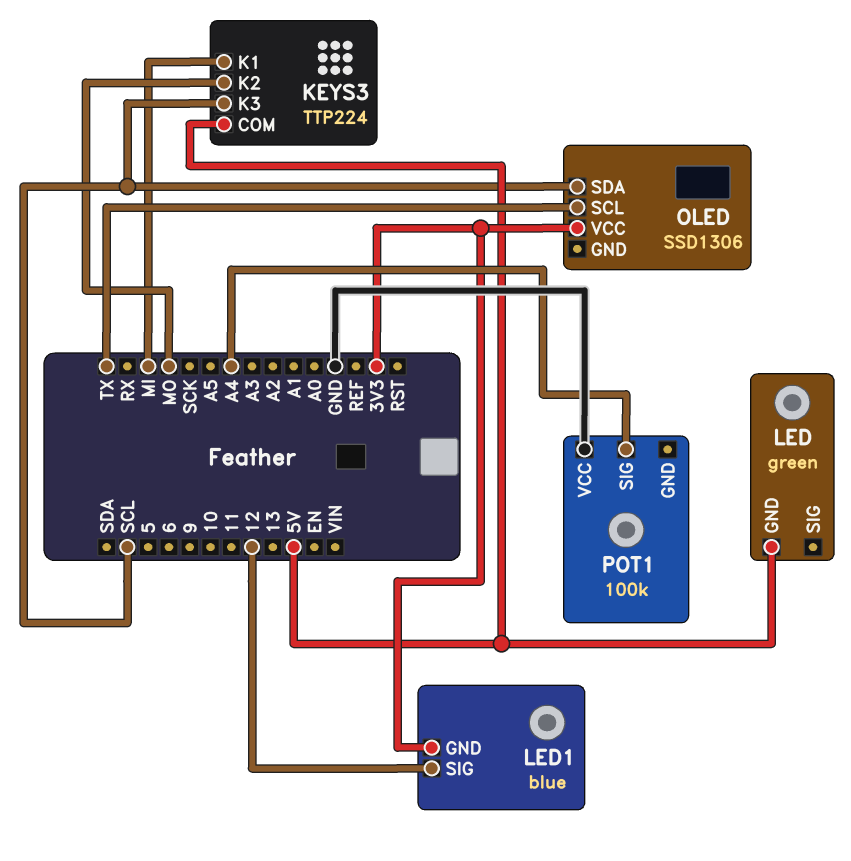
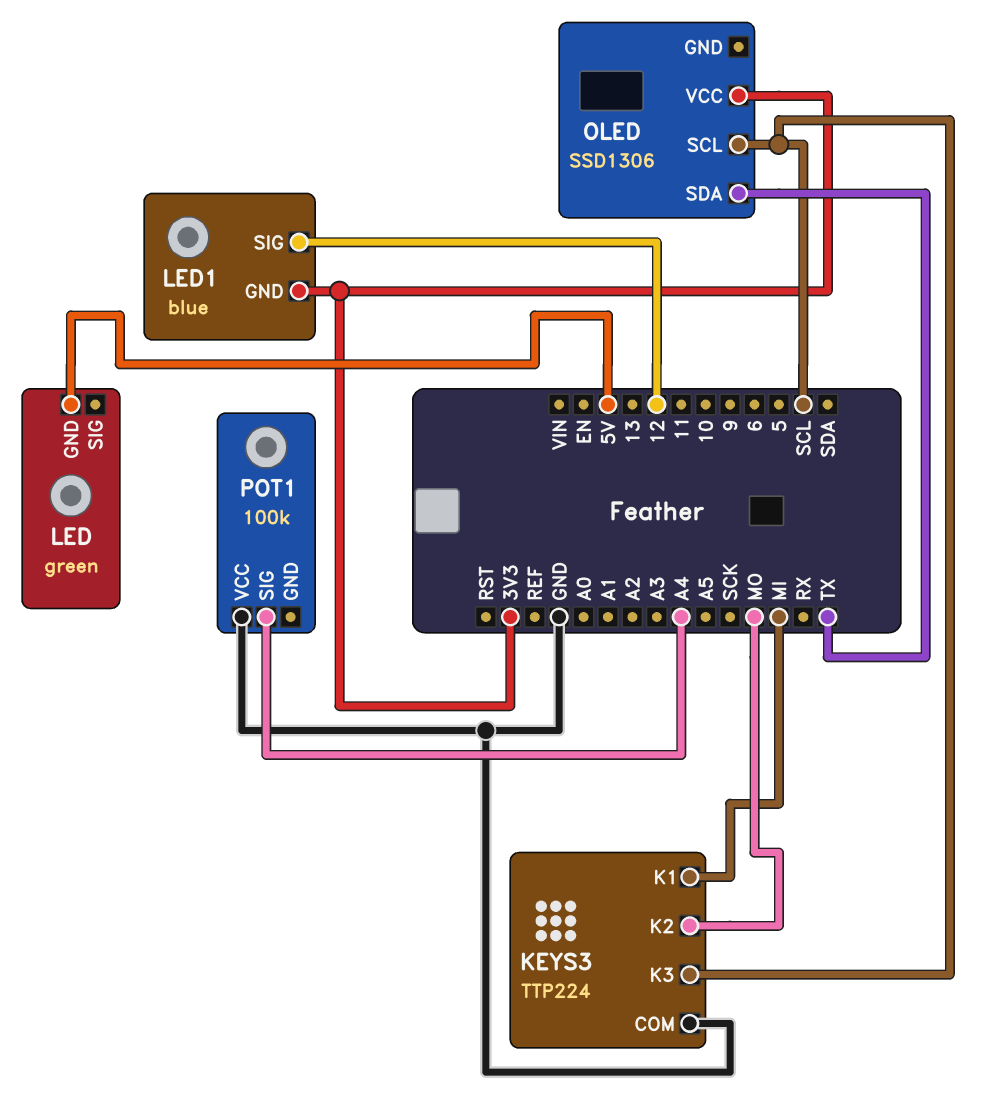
KEYS3 pin COM: 5V -> GND
OLED pin SCL: TX -> SCL
OLED pin SDA: SCL -> TX

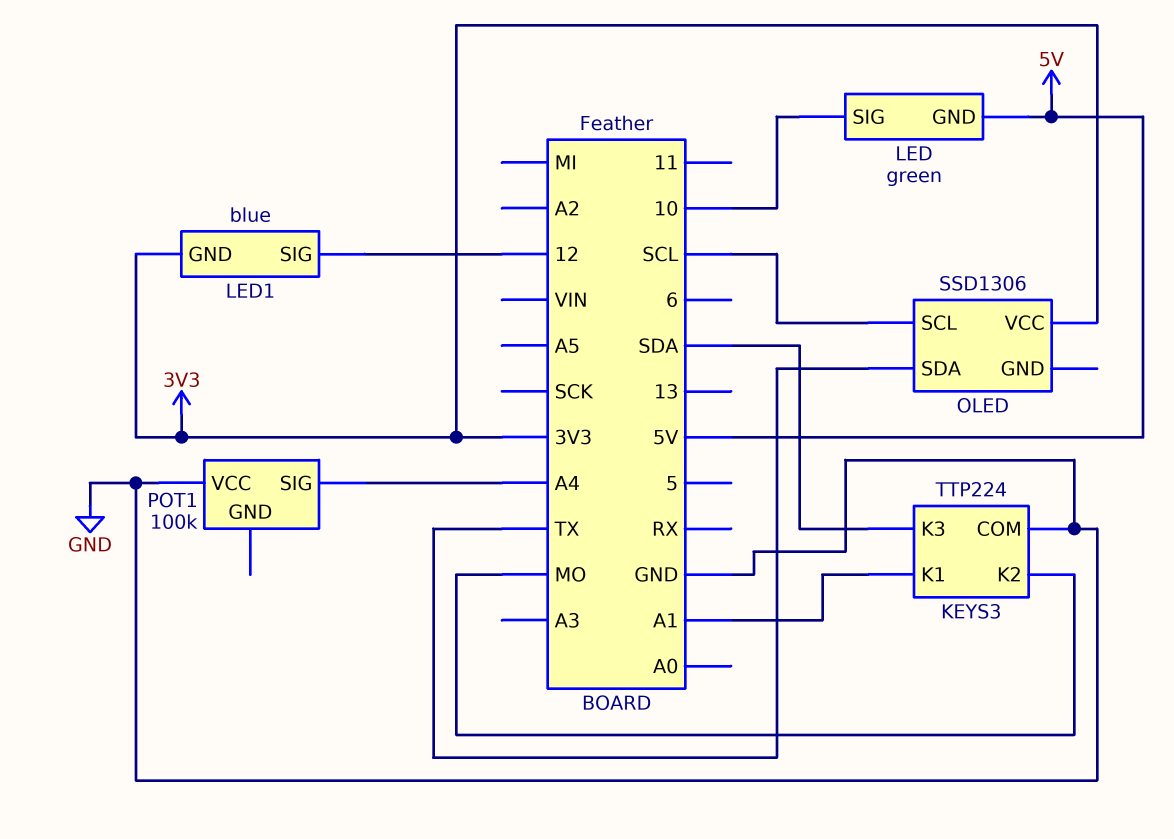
KEYS3 pin K1: MI -> A1
KEYS3 pin K3: SCL -> SDA
LED pin SIG: none -> 10

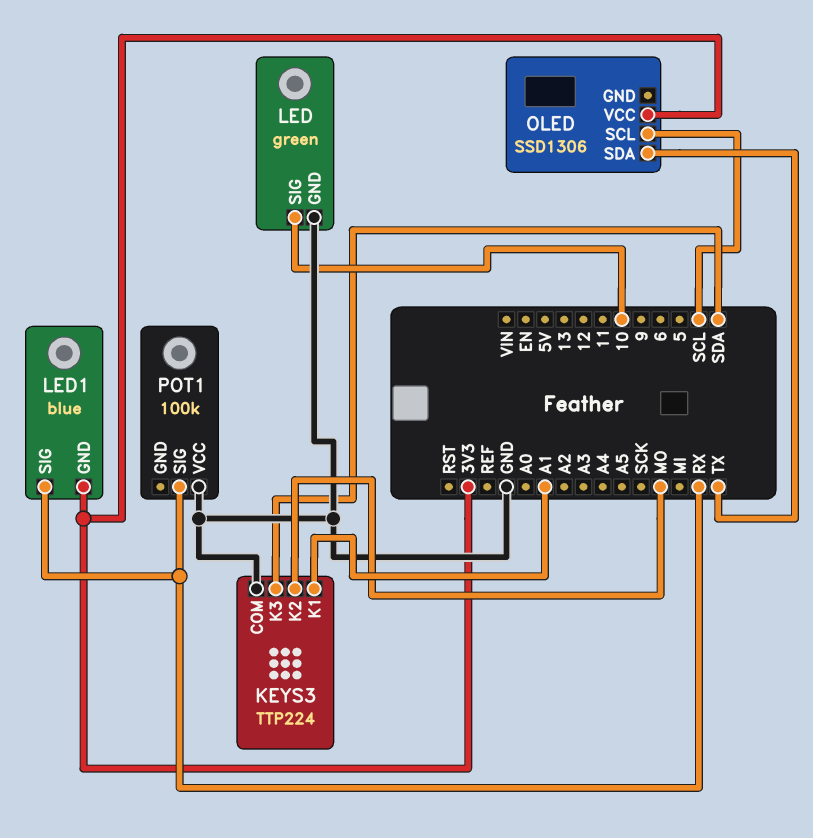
LED pin GND: 5V -> GND
LED1 pin SIG: 12 -> RX
POT1 pin SIG: A4 -> RX

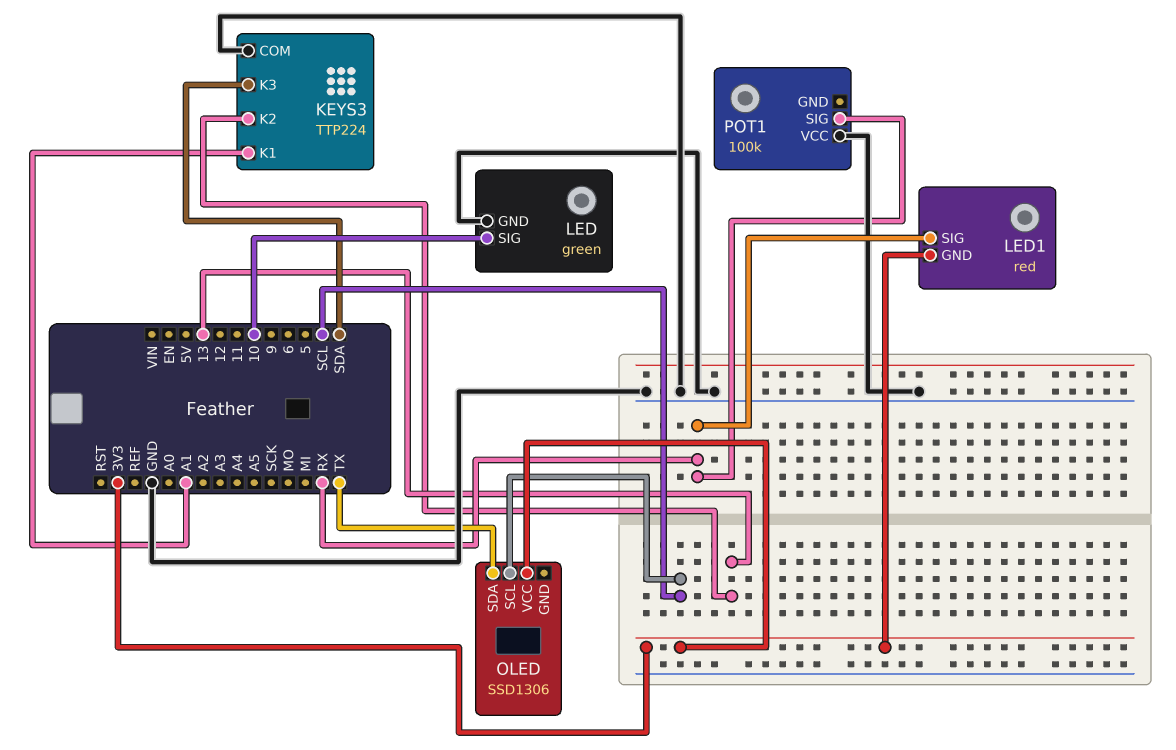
KEYS3 pin K2: MO -> 13
LED1: blue -> red

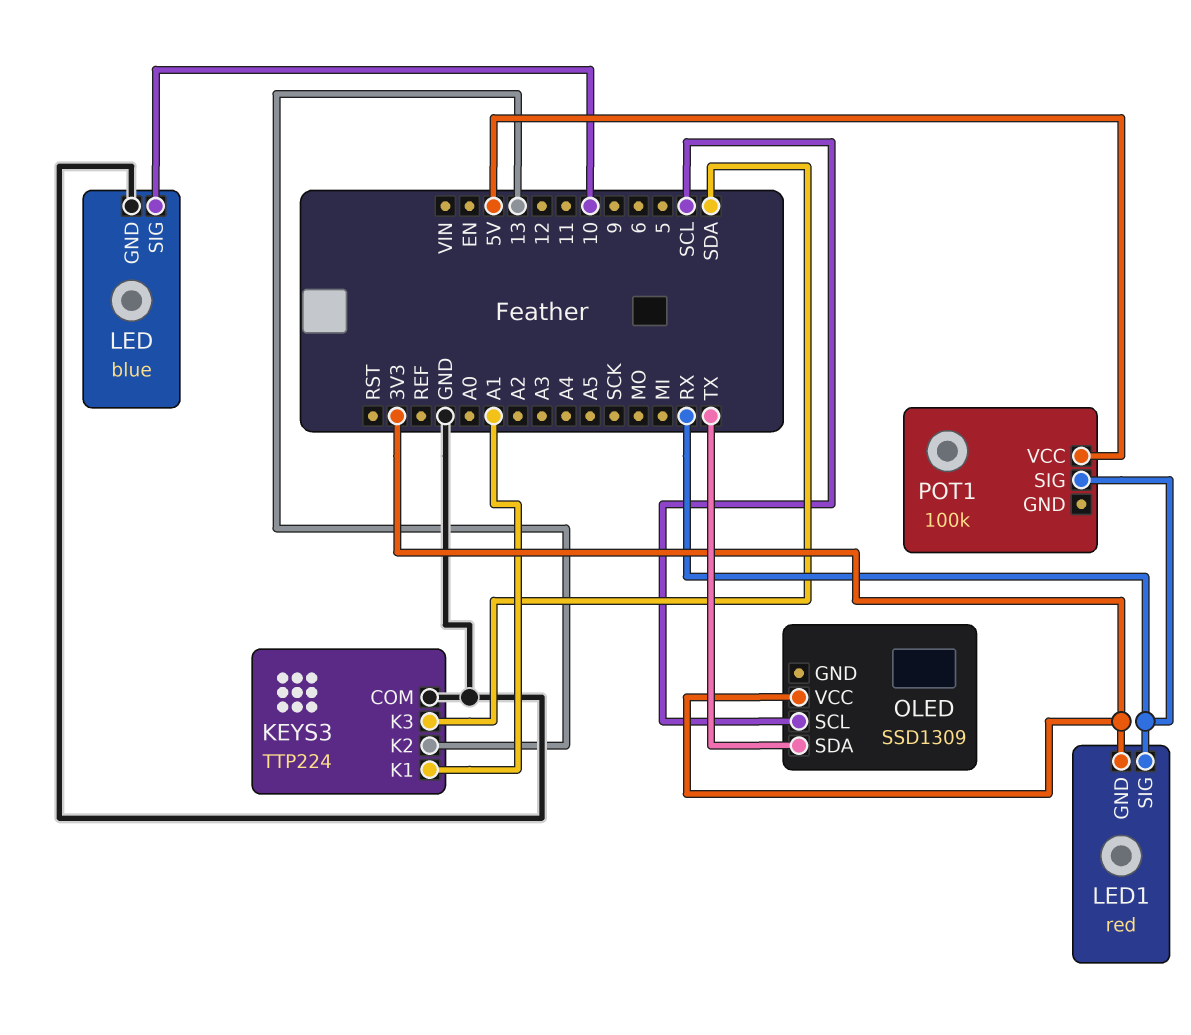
LED: green -> blue
OLED: SSD1306 -> SSD1309
POT1 pin VCC: GND -> 5V

